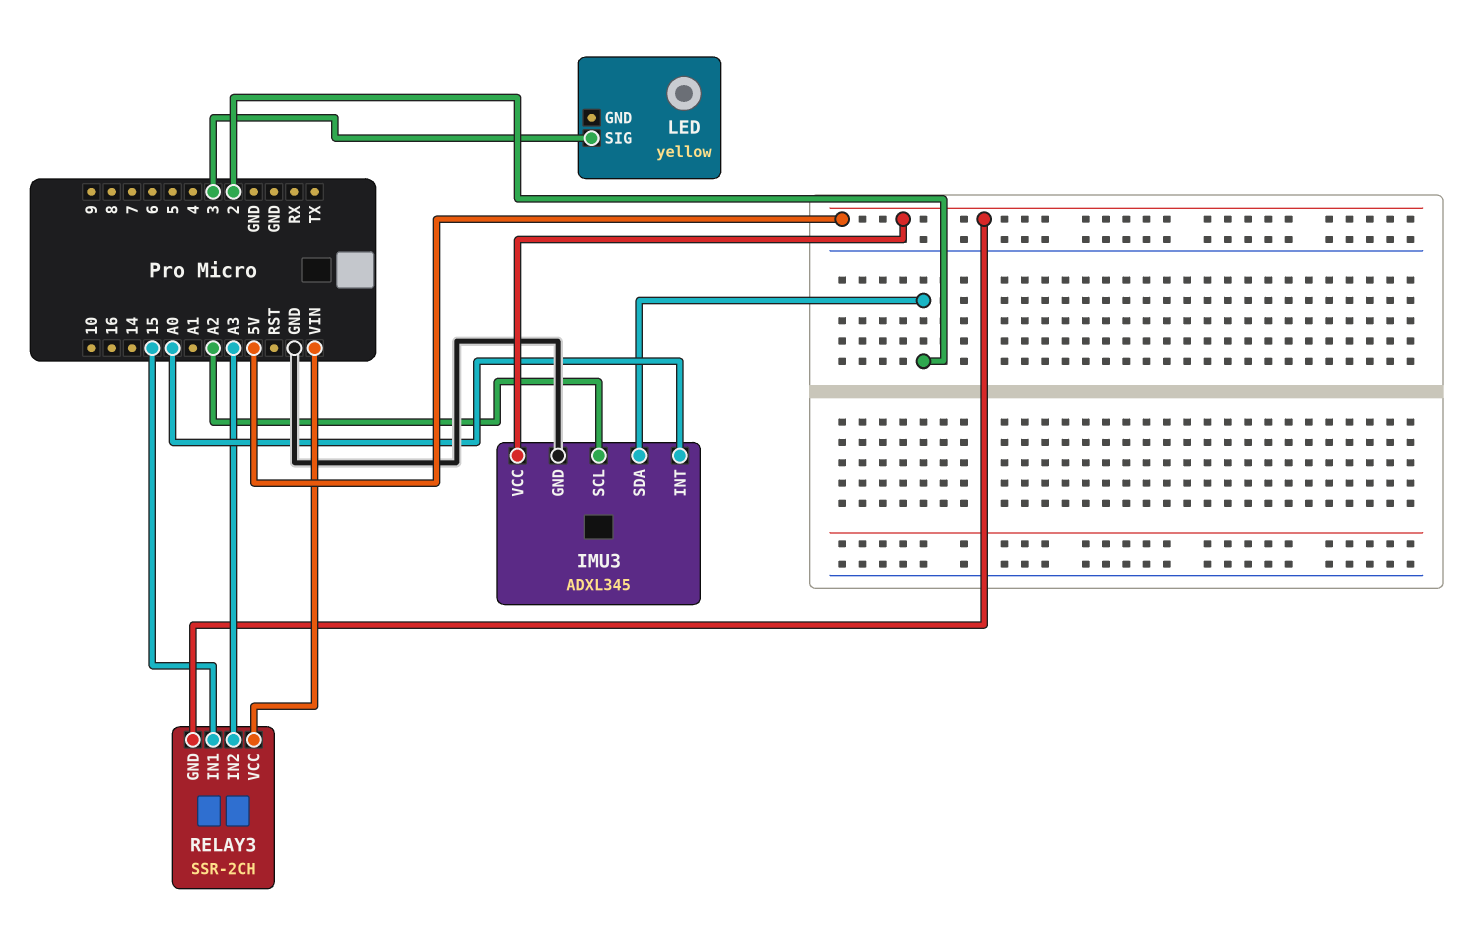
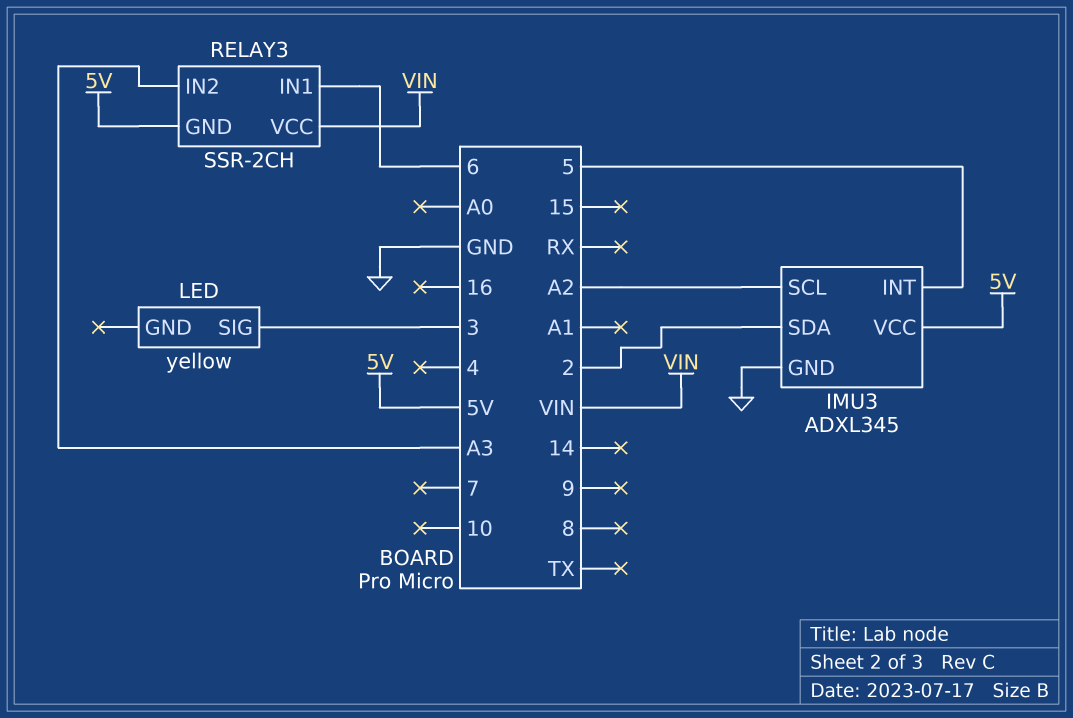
IMU3 pin INT: A0 -> 5
RELAY3 pin IN1: 15 -> 6

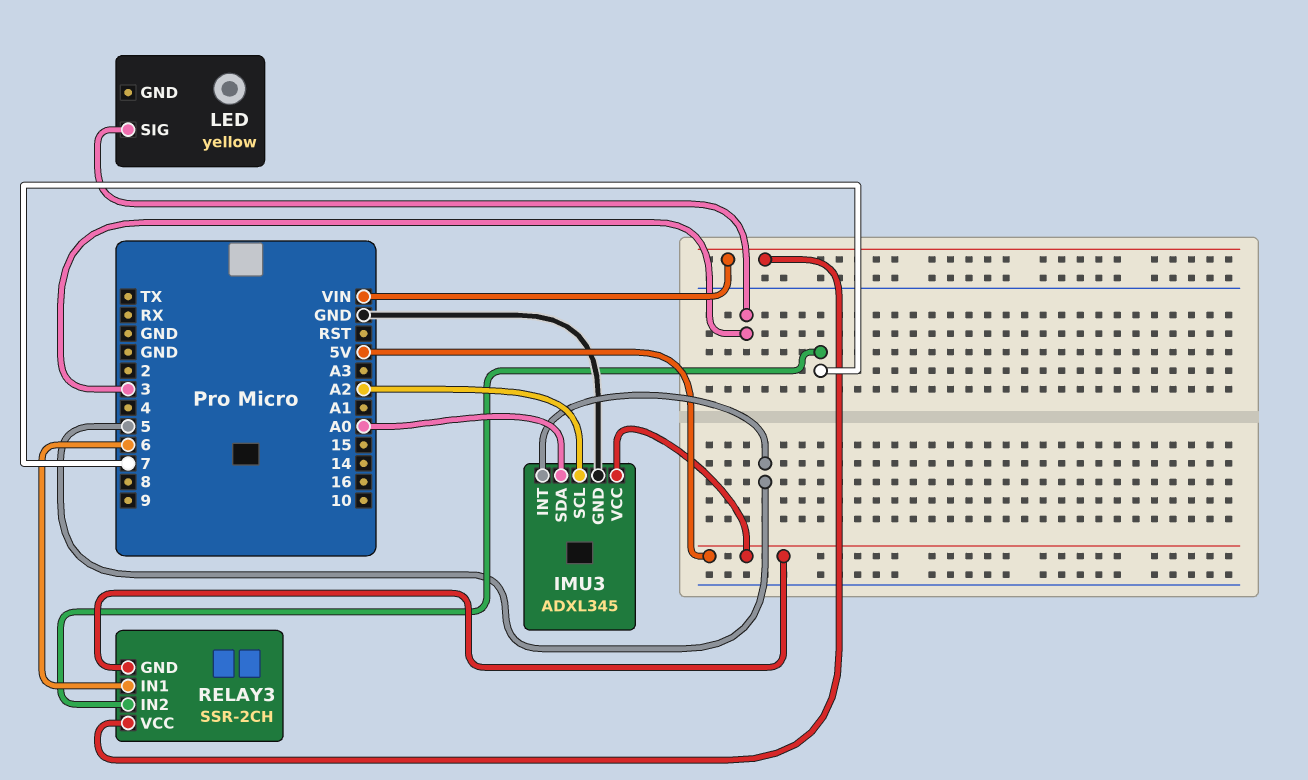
IMU3 pin SDA: 2 -> A0
RELAY3 pin IN2: A3 -> 7

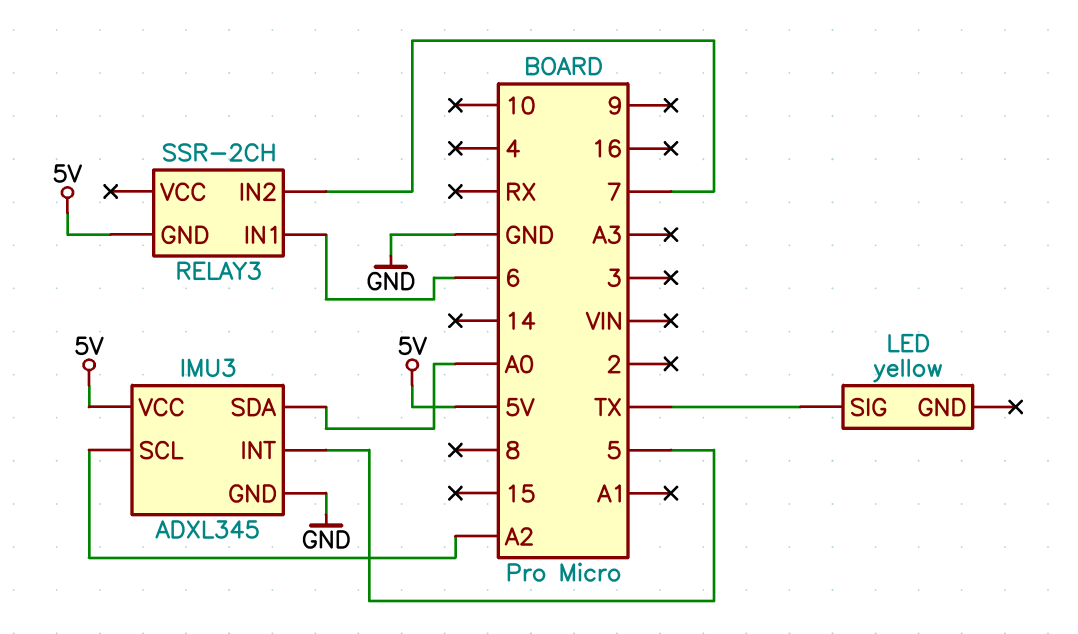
LED pin SIG: 3 -> TX
RELAY3 pin VCC: VIN -> none

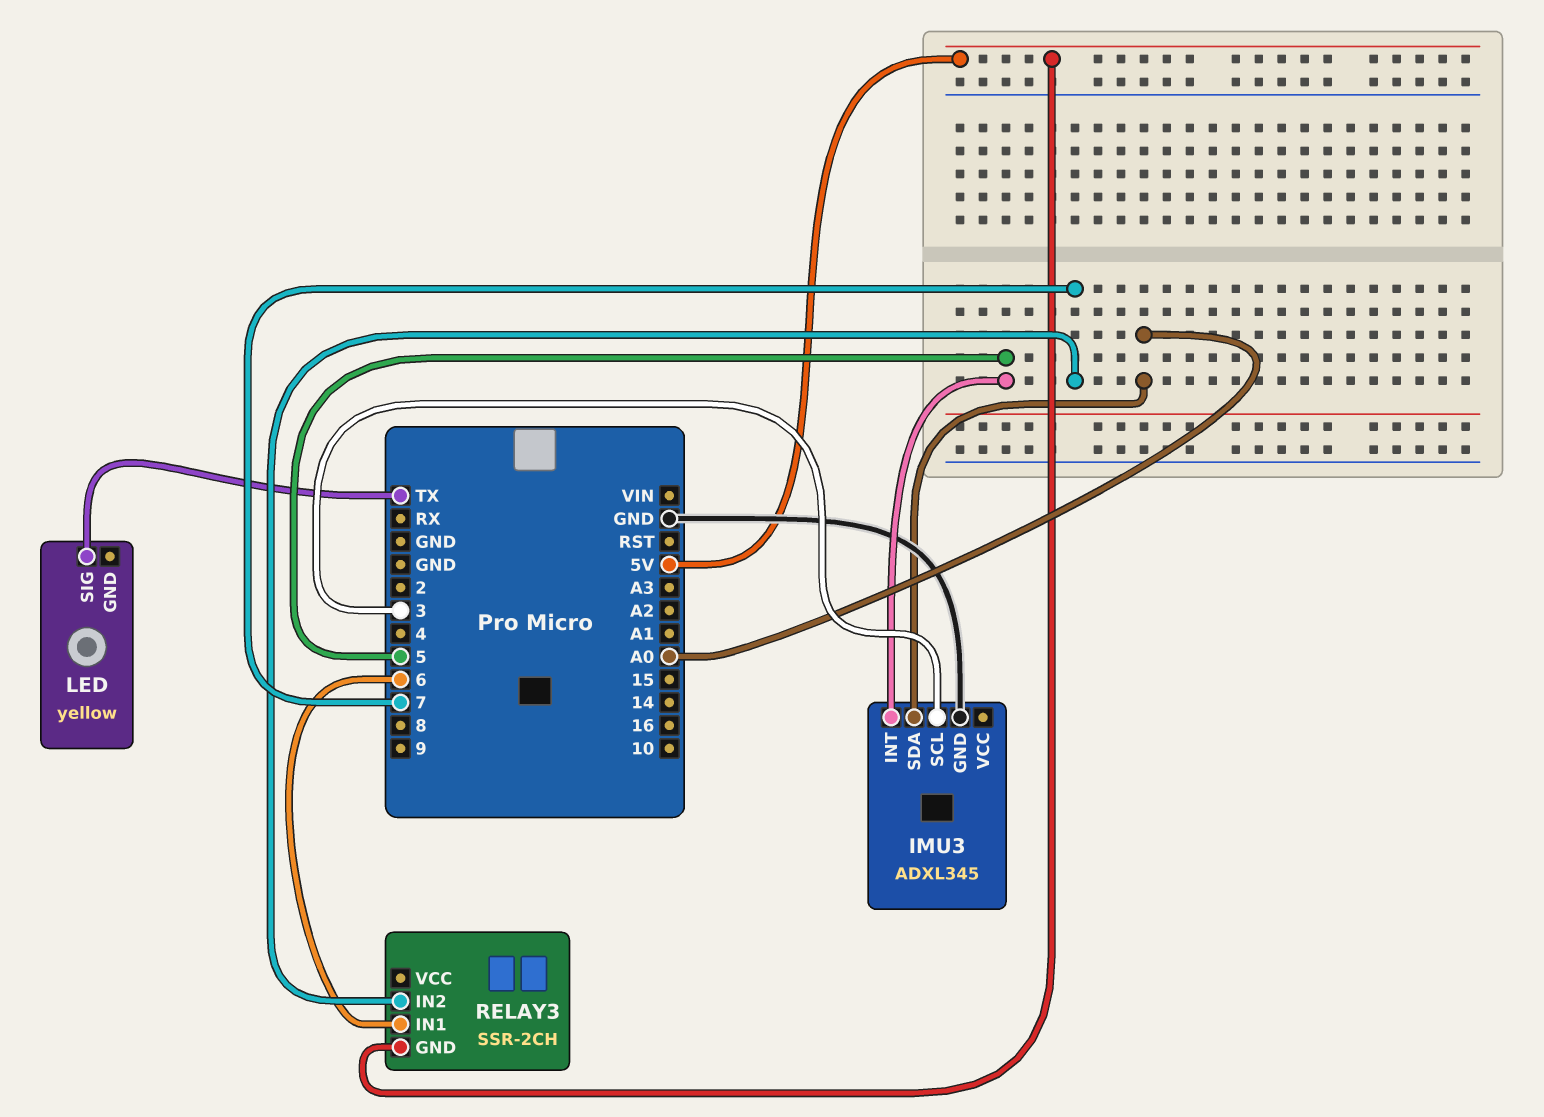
IMU3 pin SCL: A2 -> 3
IMU3 pin VCC: 5V -> none

